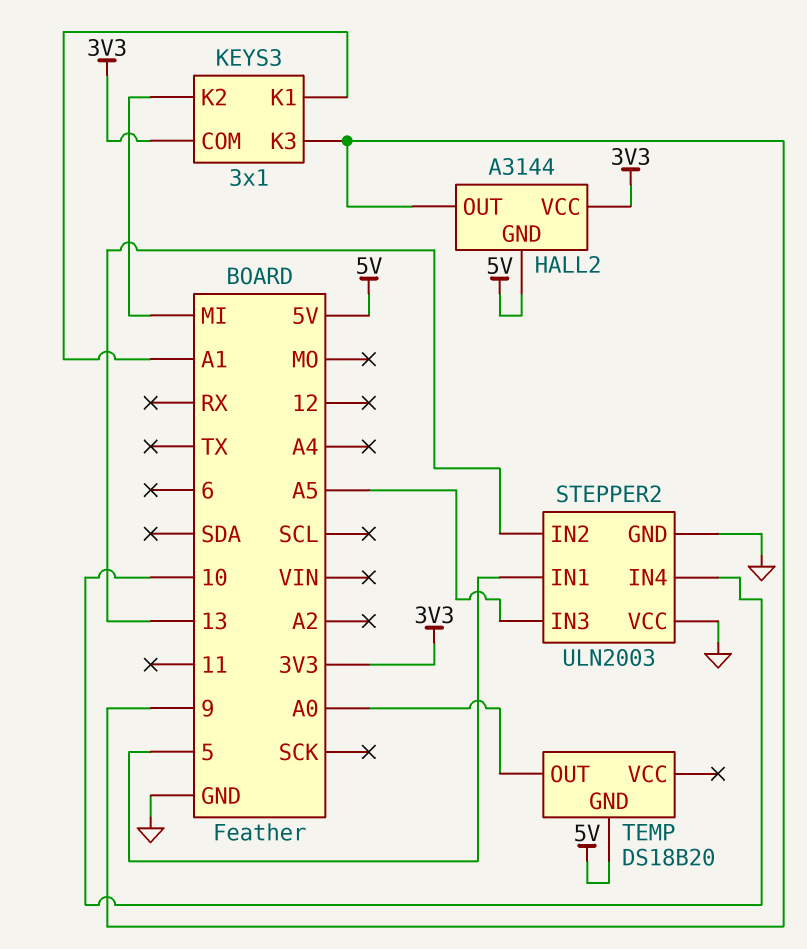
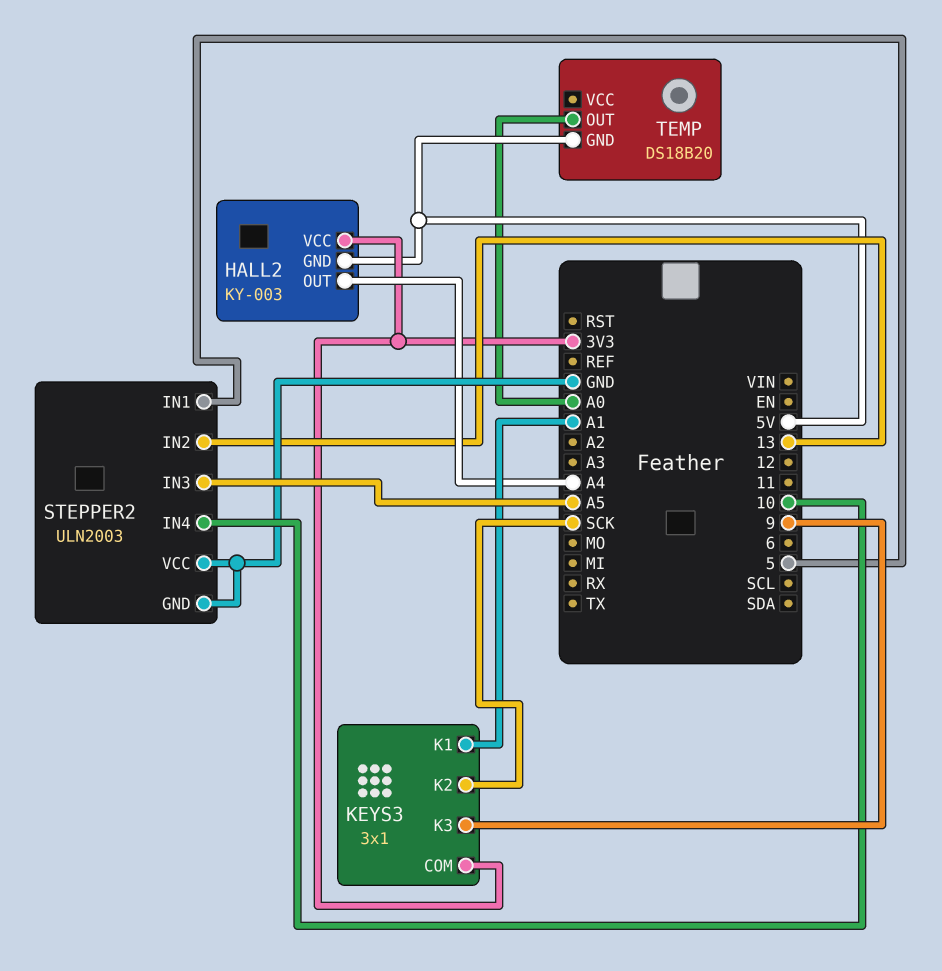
HALL2: A3144 -> KY-003
HALL2 pin OUT: 9 -> A4
KEYS3 pin K2: MI -> SCK

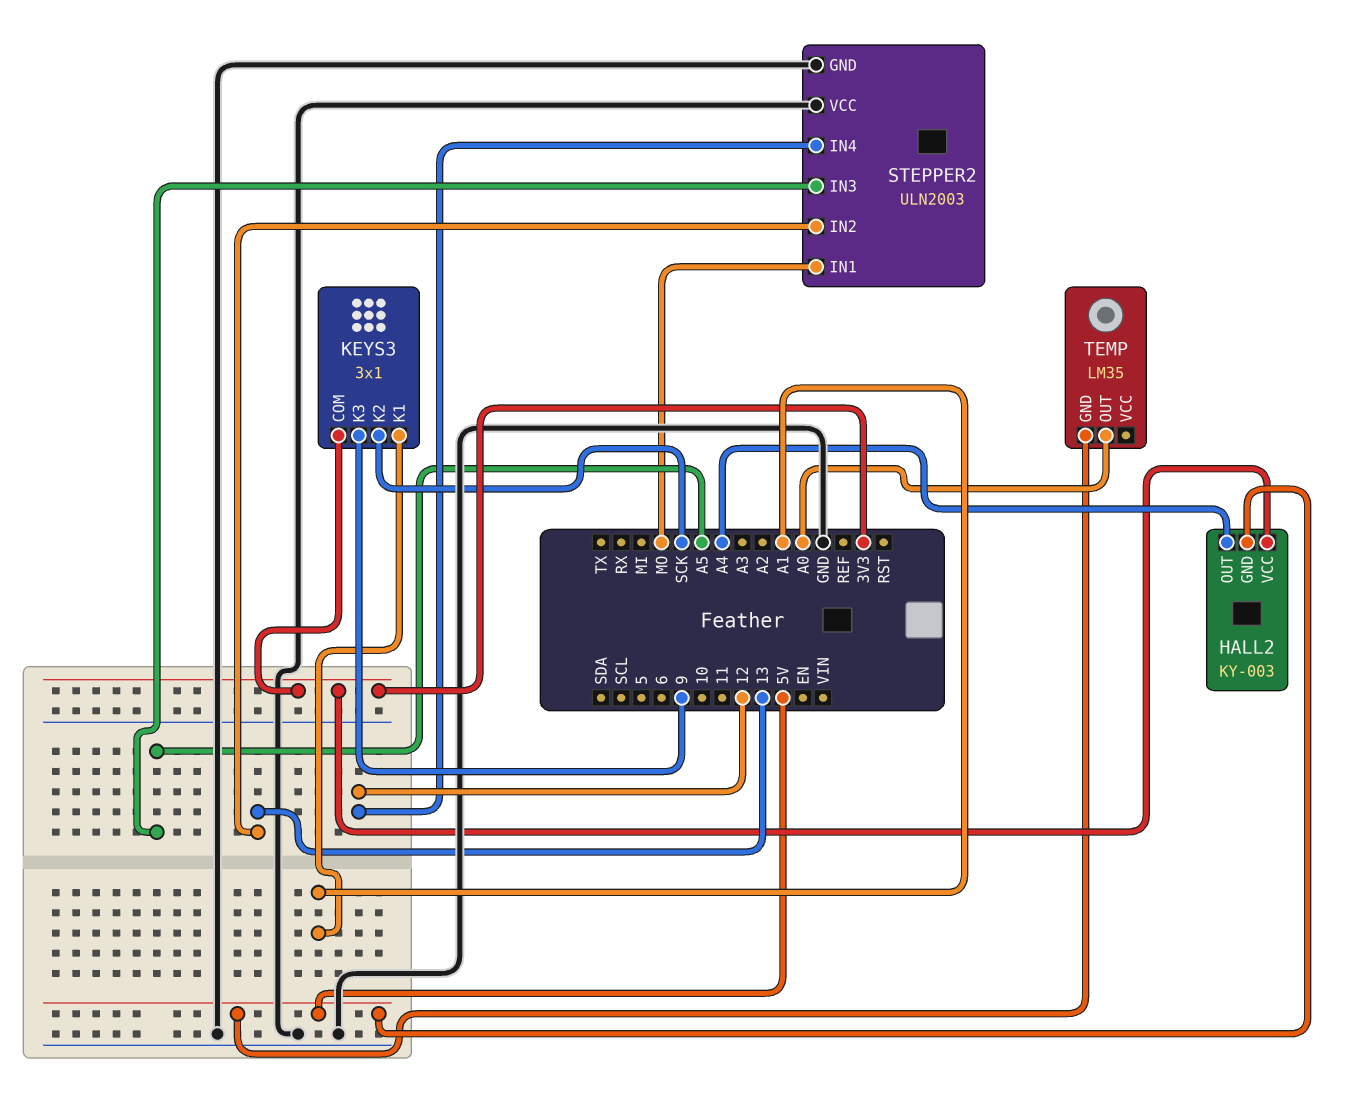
STEPPER2 pin IN1: 5 -> MO
STEPPER2 pin IN4: 10 -> 12
TEMP: DS18B20 -> LM35

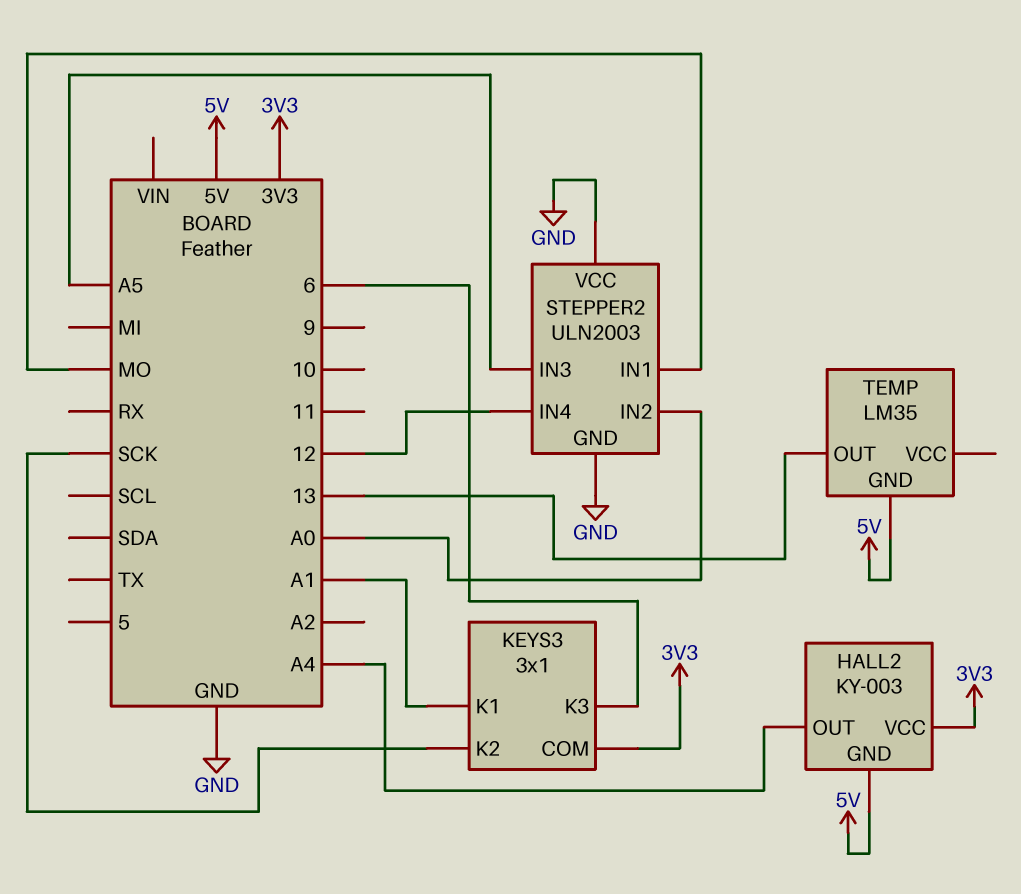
KEYS3 pin K3: 9 -> 6
STEPPER2 pin IN2: 13 -> A0
TEMP pin OUT: A0 -> 13

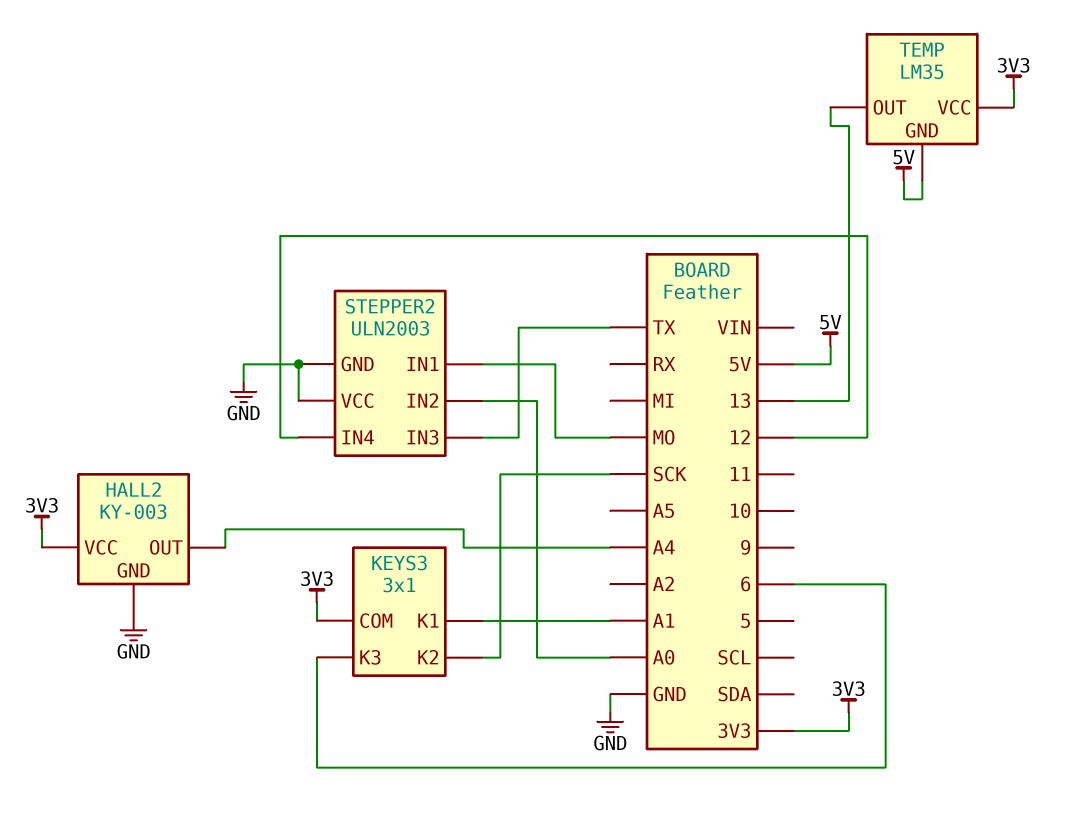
HALL2 pin GND: 5V -> GND
STEPPER2 pin IN3: A5 -> TX
TEMP pin VCC: none -> 3V3

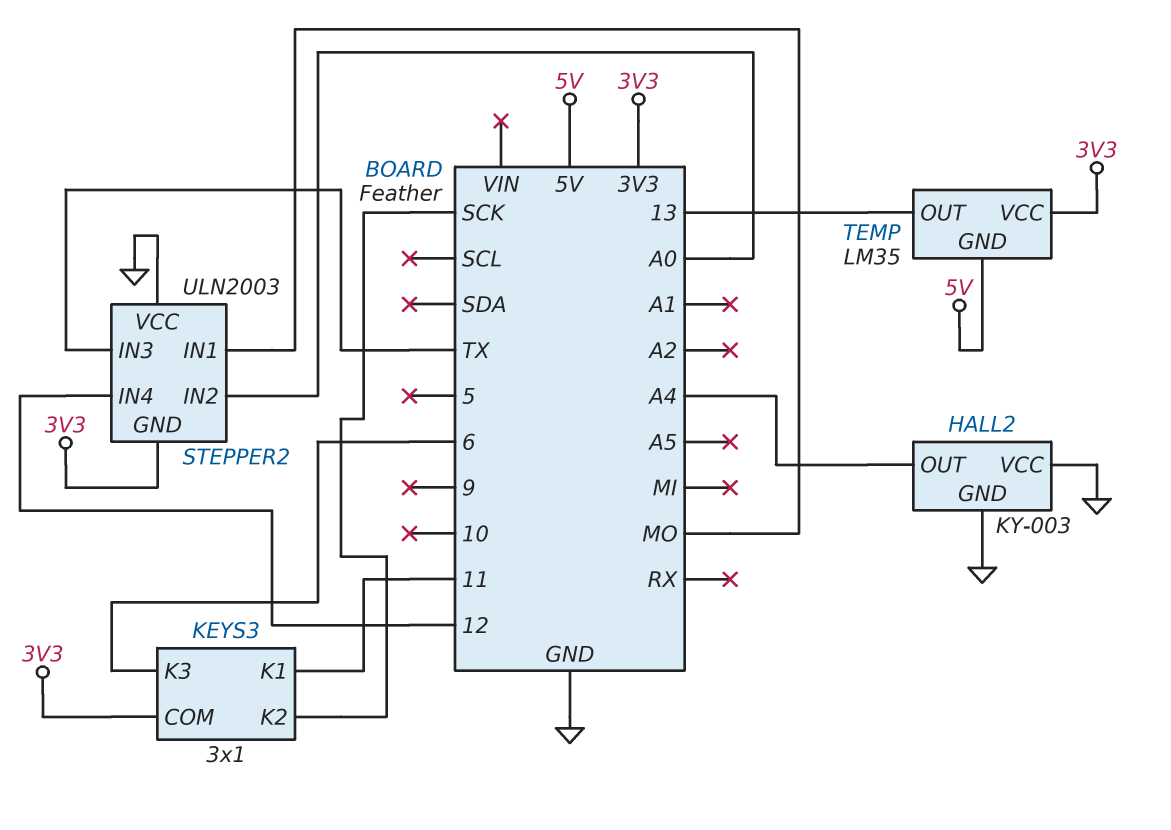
HALL2 pin VCC: 3V3 -> GND
KEYS3 pin K1: A1 -> 11
STEPPER2 pin GND: GND -> 3V3

